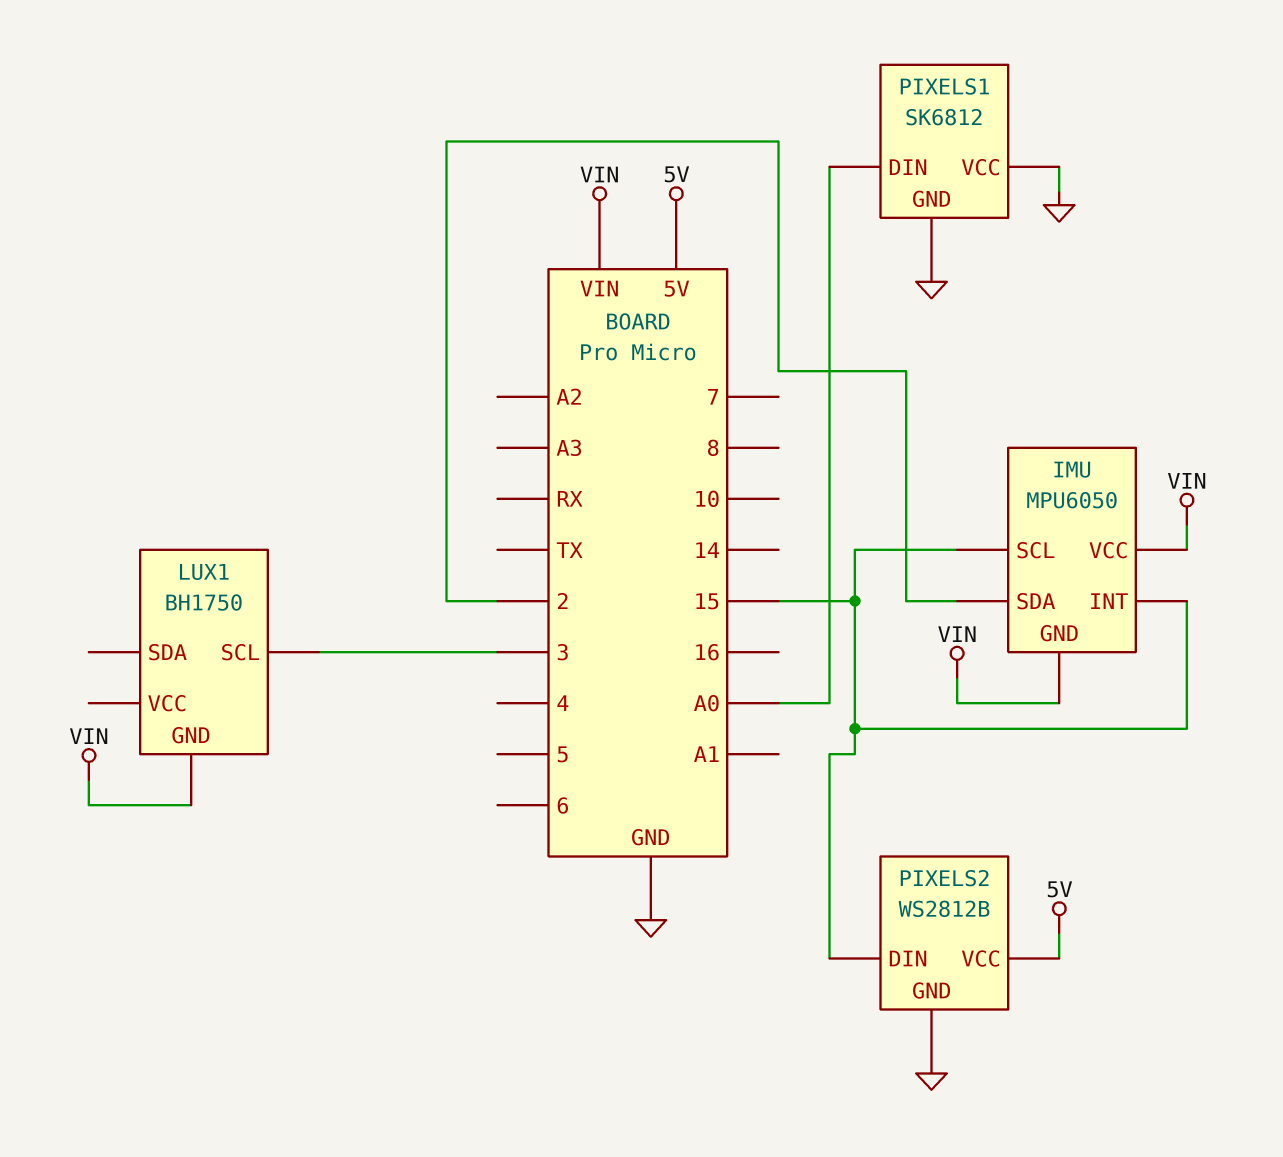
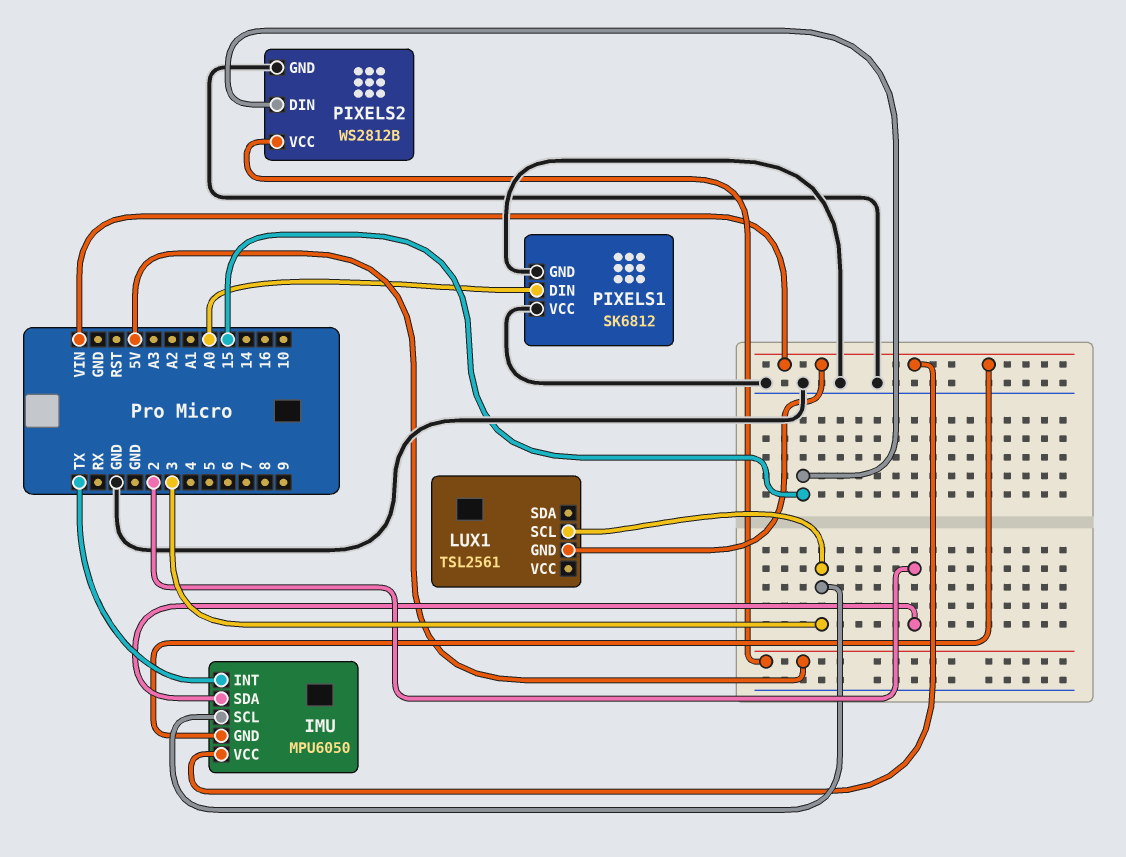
IMU pin INT: 15 -> TX
IMU pin SCL: 15 -> 3
LUX1: BH1750 -> TSL2561

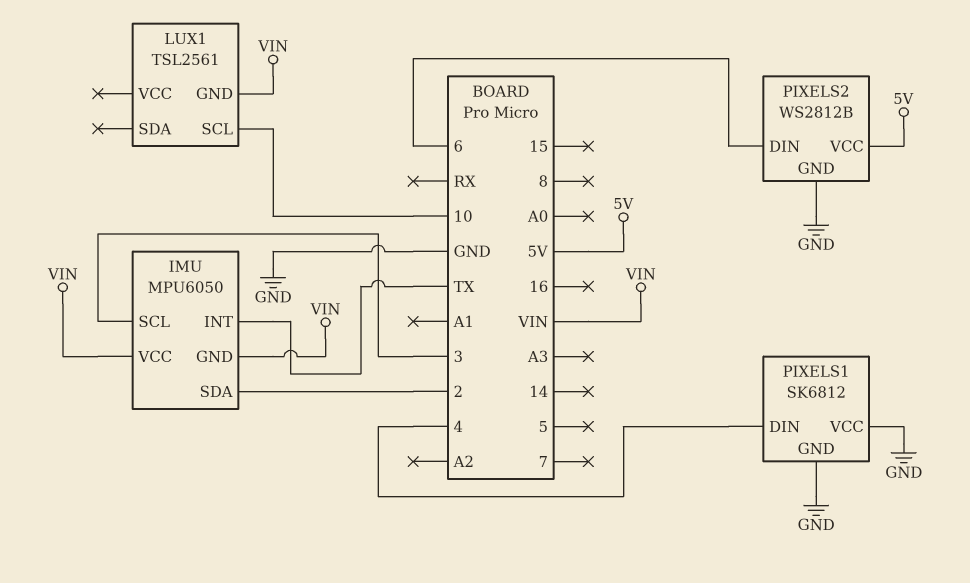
LUX1 pin SCL: 3 -> 10
PIXELS1 pin DIN: A0 -> 4
PIXELS2 pin DIN: 15 -> 6

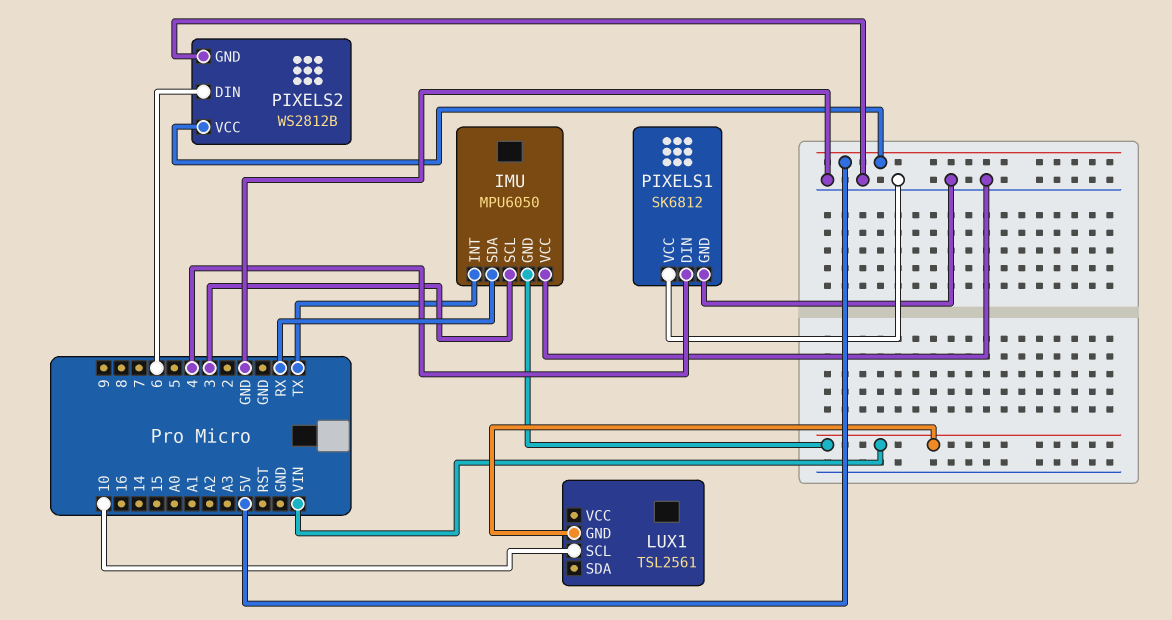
IMU pin SDA: 2 -> RX
IMU pin VCC: VIN -> GND

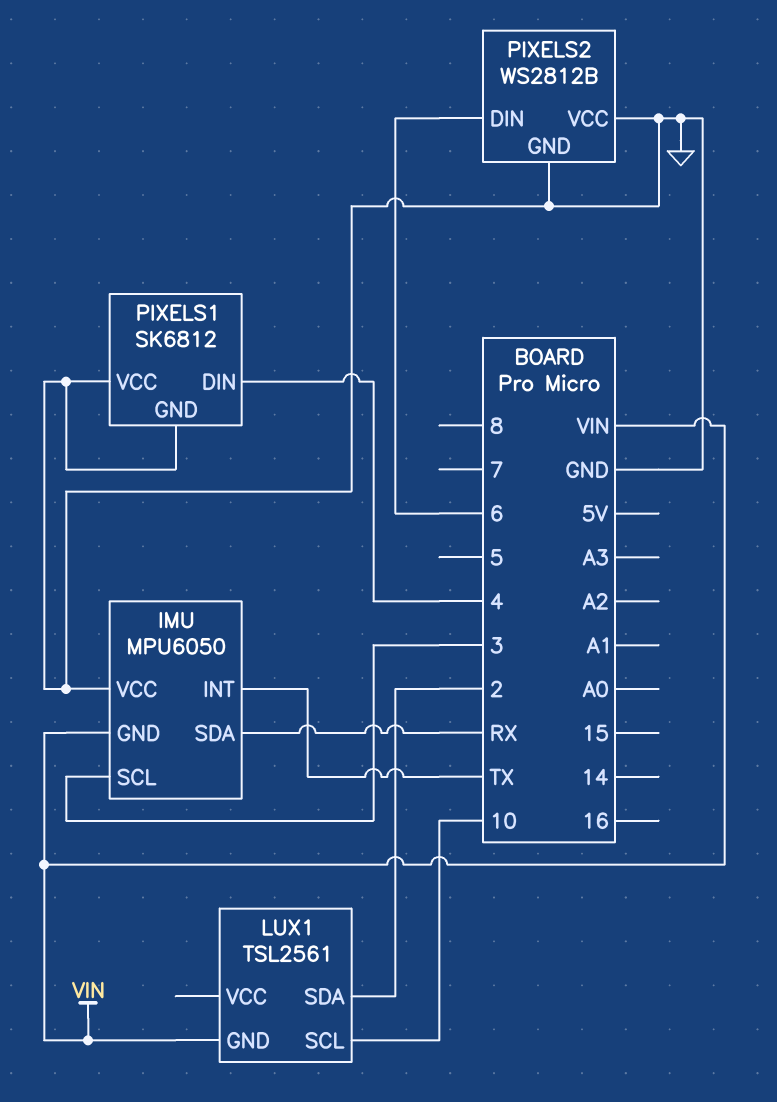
LUX1 pin SDA: none -> 2
PIXELS2 pin VCC: 5V -> GND

